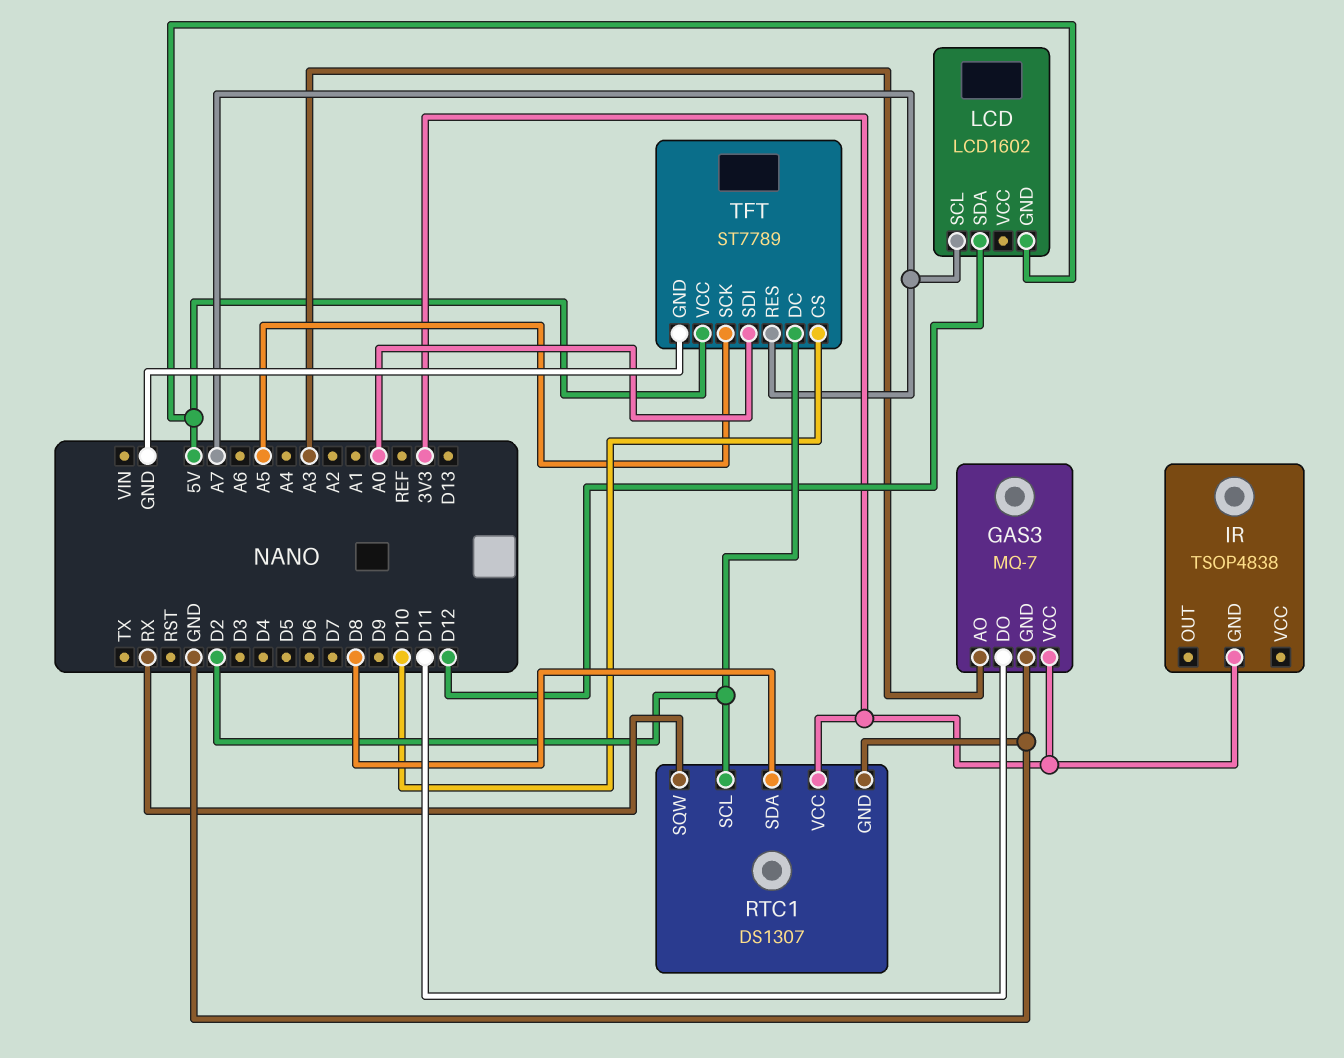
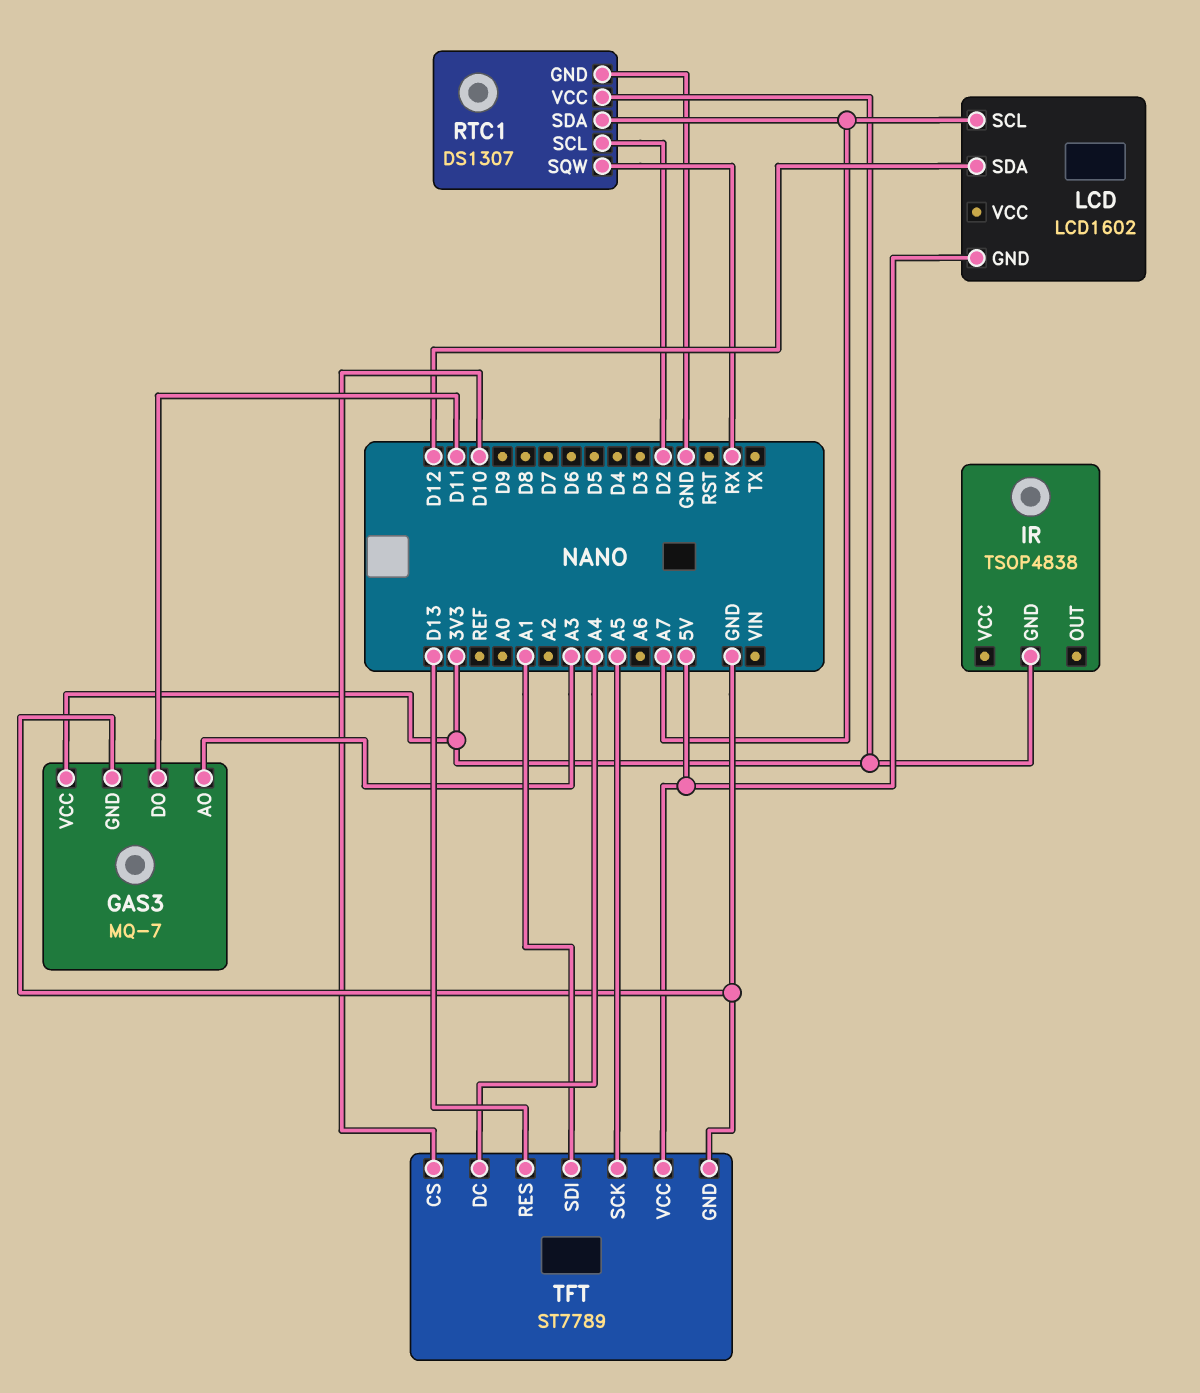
RTC1 pin SDA: D8 -> A7
TFT pin DC: D2 -> A4
TFT pin RES: A7 -> D13
TFT pin SDI: A0 -> A1

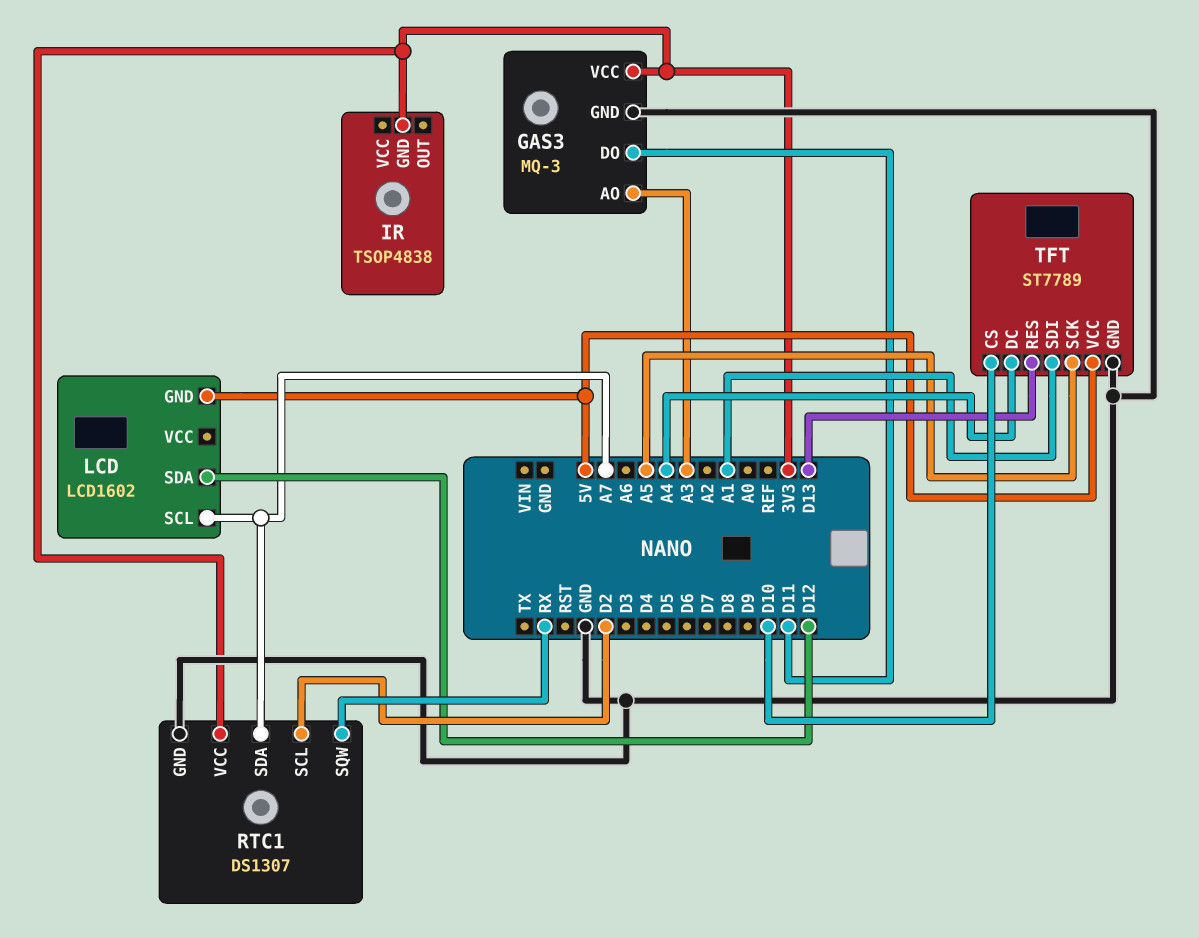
GAS3: MQ-7 -> MQ-3

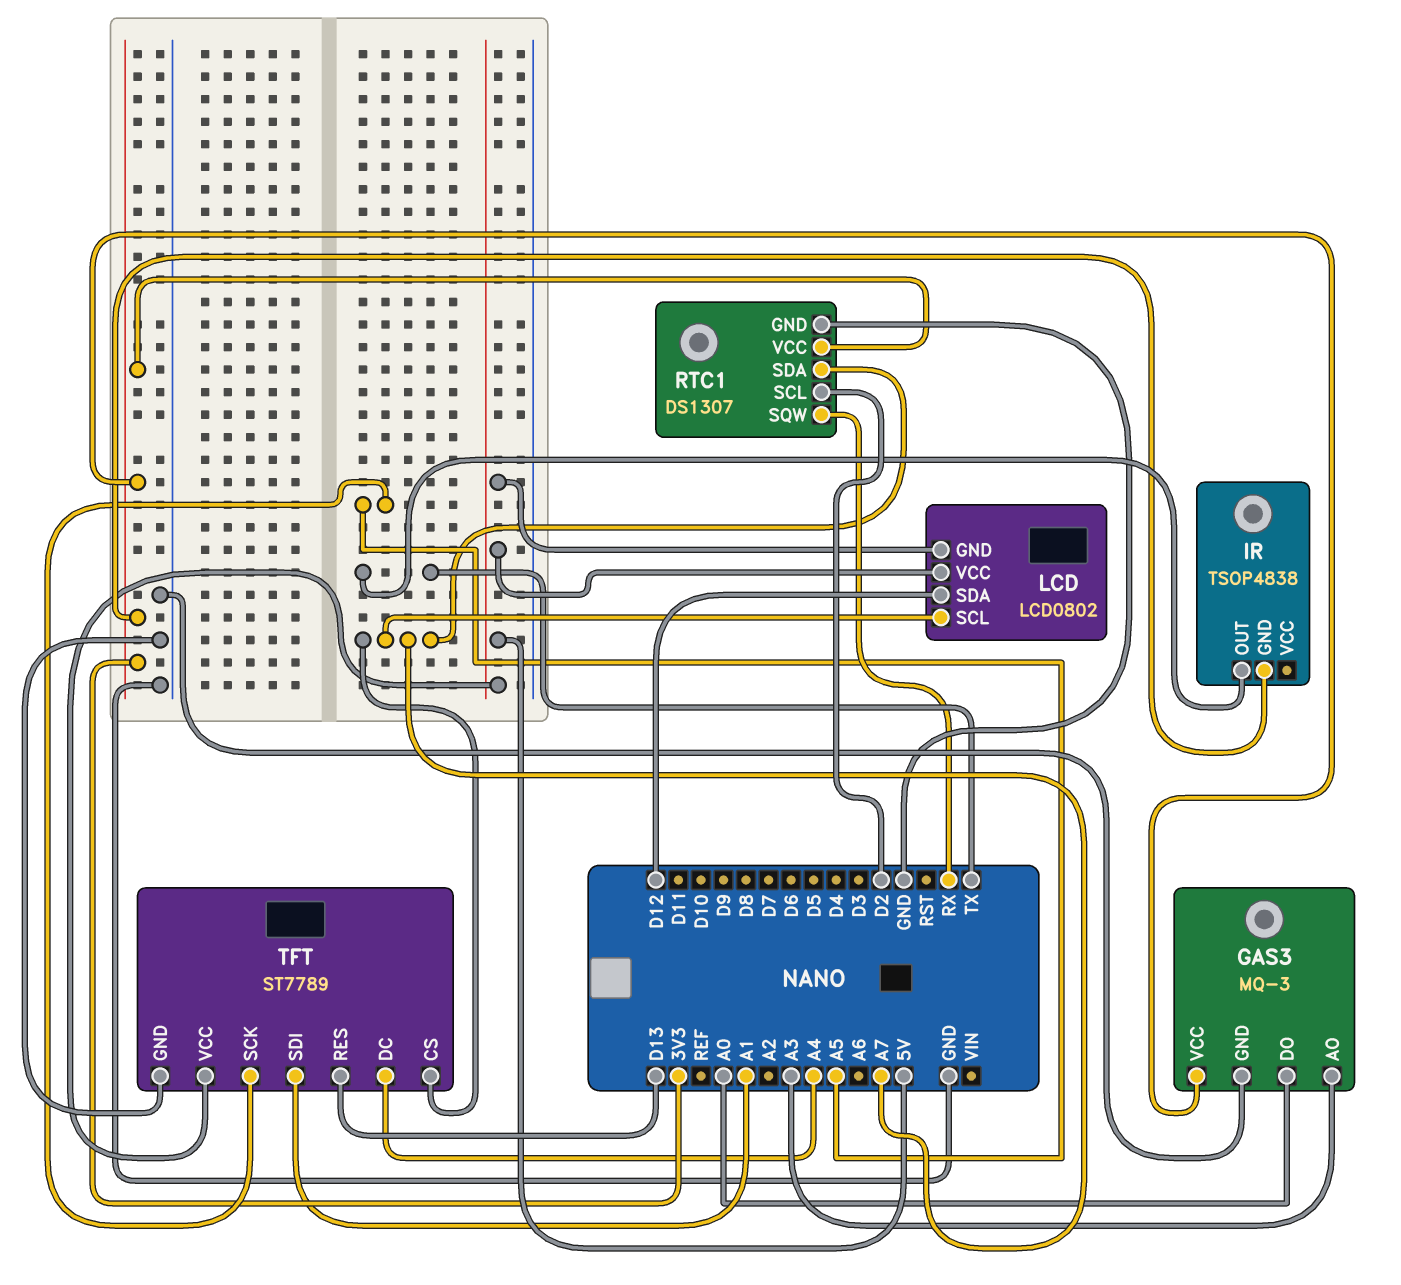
GAS3 pin DO: D11 -> A0
IR pin OUT: none -> TX
LCD: LCD1602 -> LCD0802
LCD pin VCC: none -> 5V
TFT pin CS: D10 -> A7

